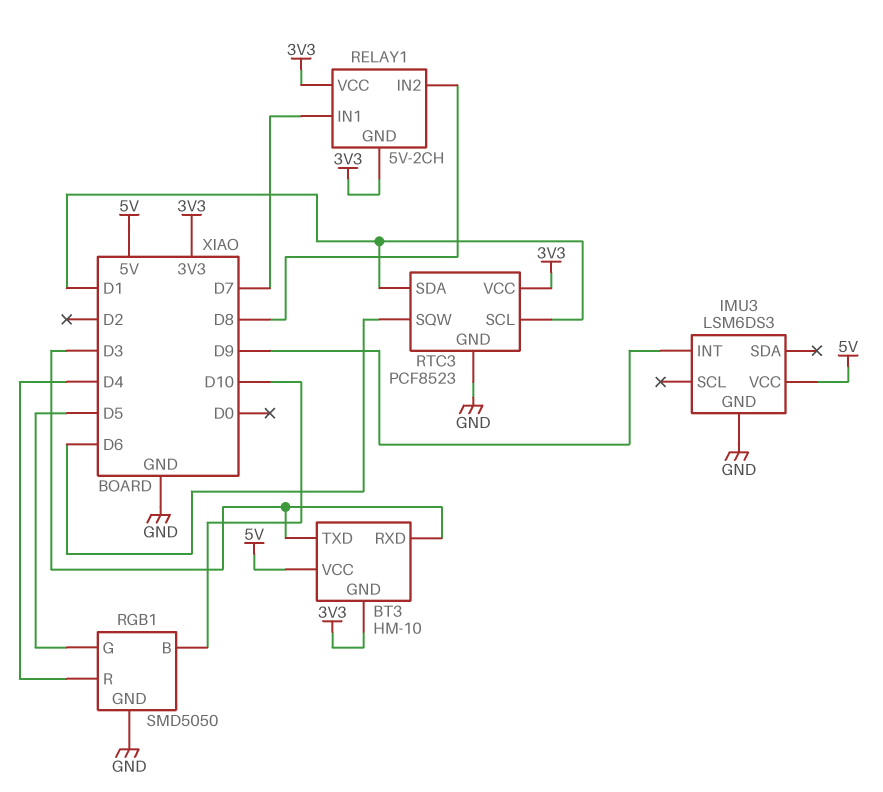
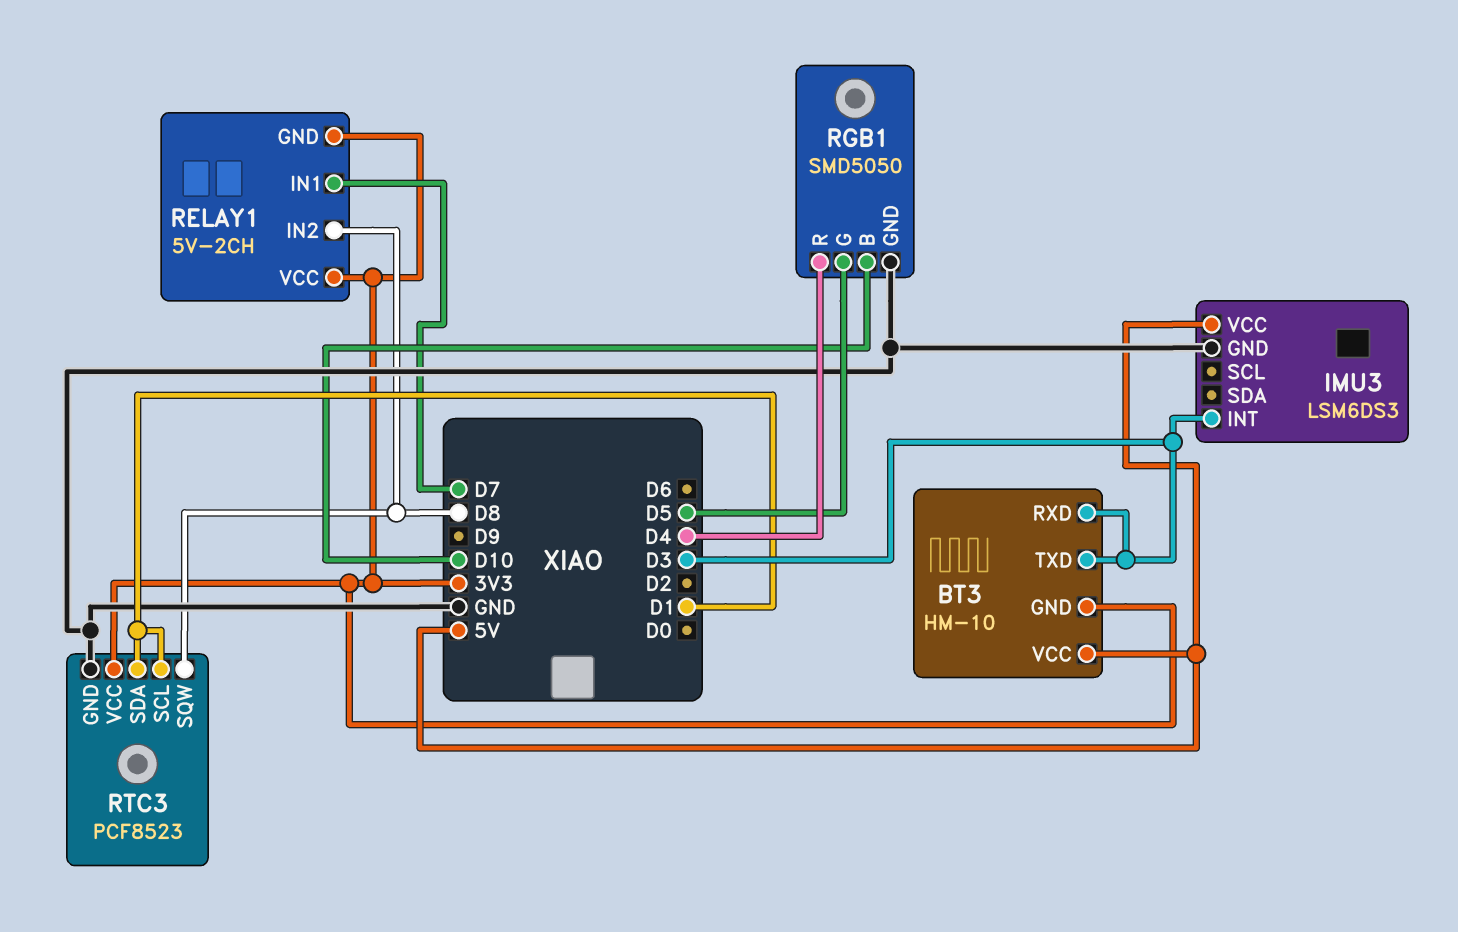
IMU3 pin INT: D9 -> D3
RTC3 pin SQW: D6 -> D8

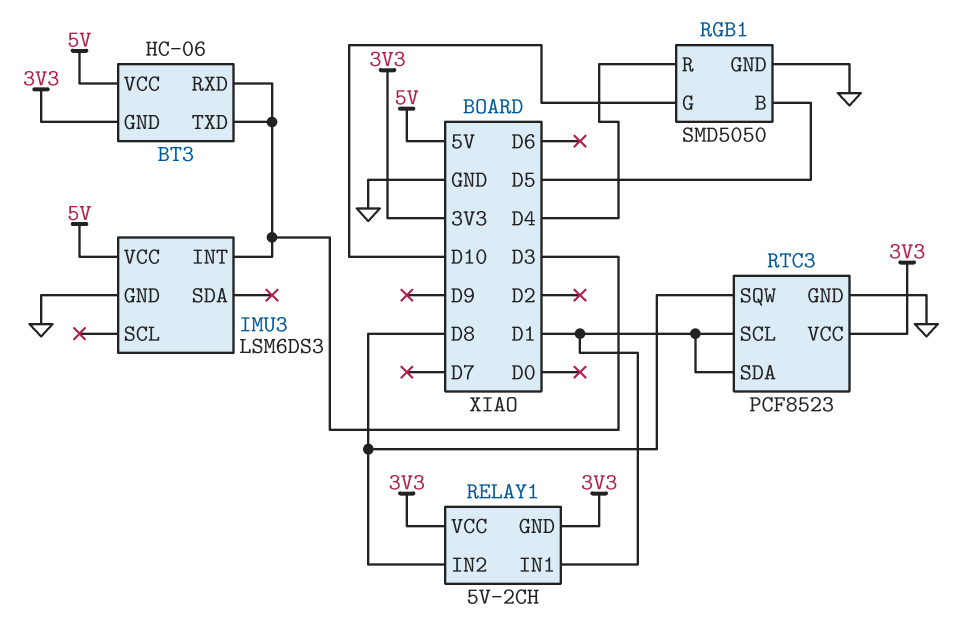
BT3: HM-10 -> HC-06
RELAY1 pin IN1: D7 -> D1
RGB1 pin B: D10 -> D5
RGB1 pin G: D5 -> D10

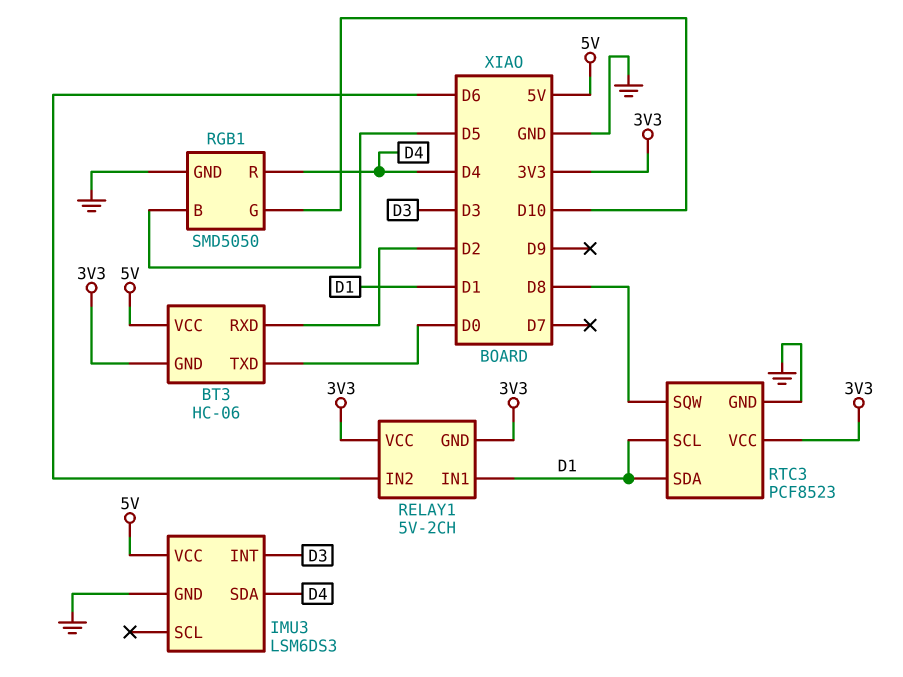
BT3 pin RXD: D3 -> D2
BT3 pin TXD: D3 -> D0
IMU3 pin SDA: none -> D4
RELAY1 pin IN2: D8 -> D6

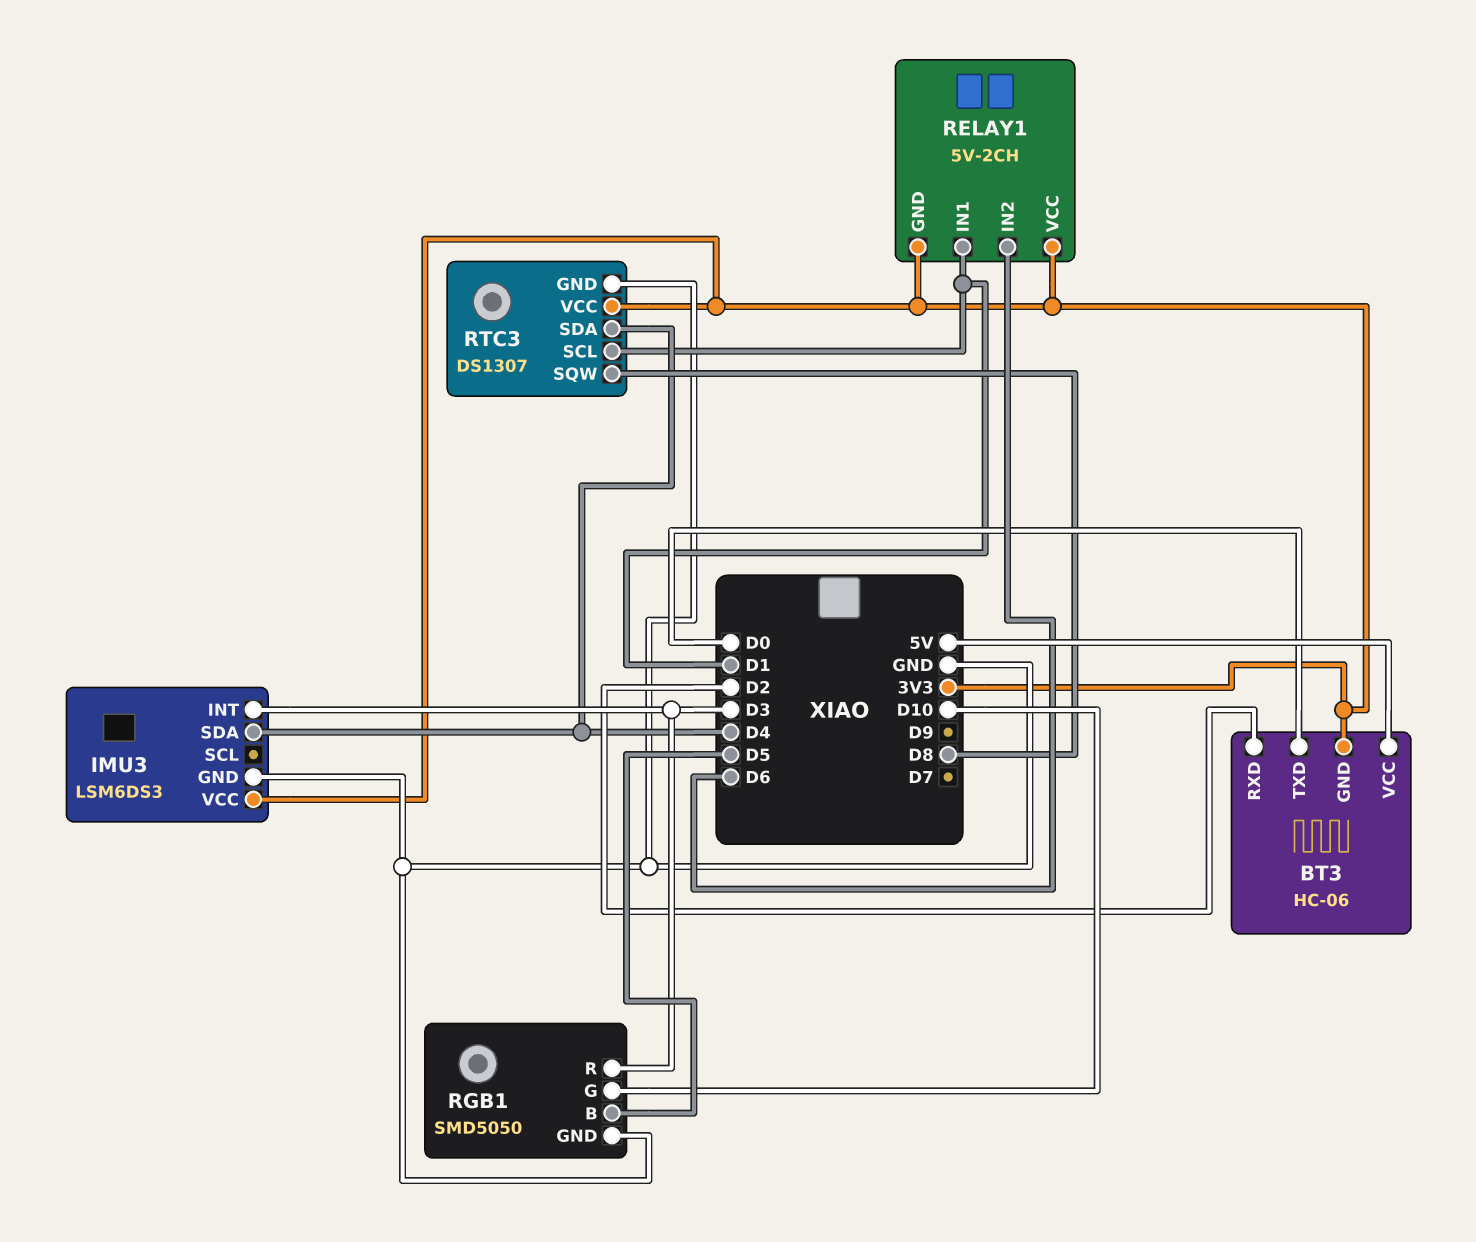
IMU3 pin VCC: 5V -> 3V3
RGB1 pin R: D4 -> D3
RTC3: PCF8523 -> DS1307
RTC3 pin SDA: D1 -> D4

